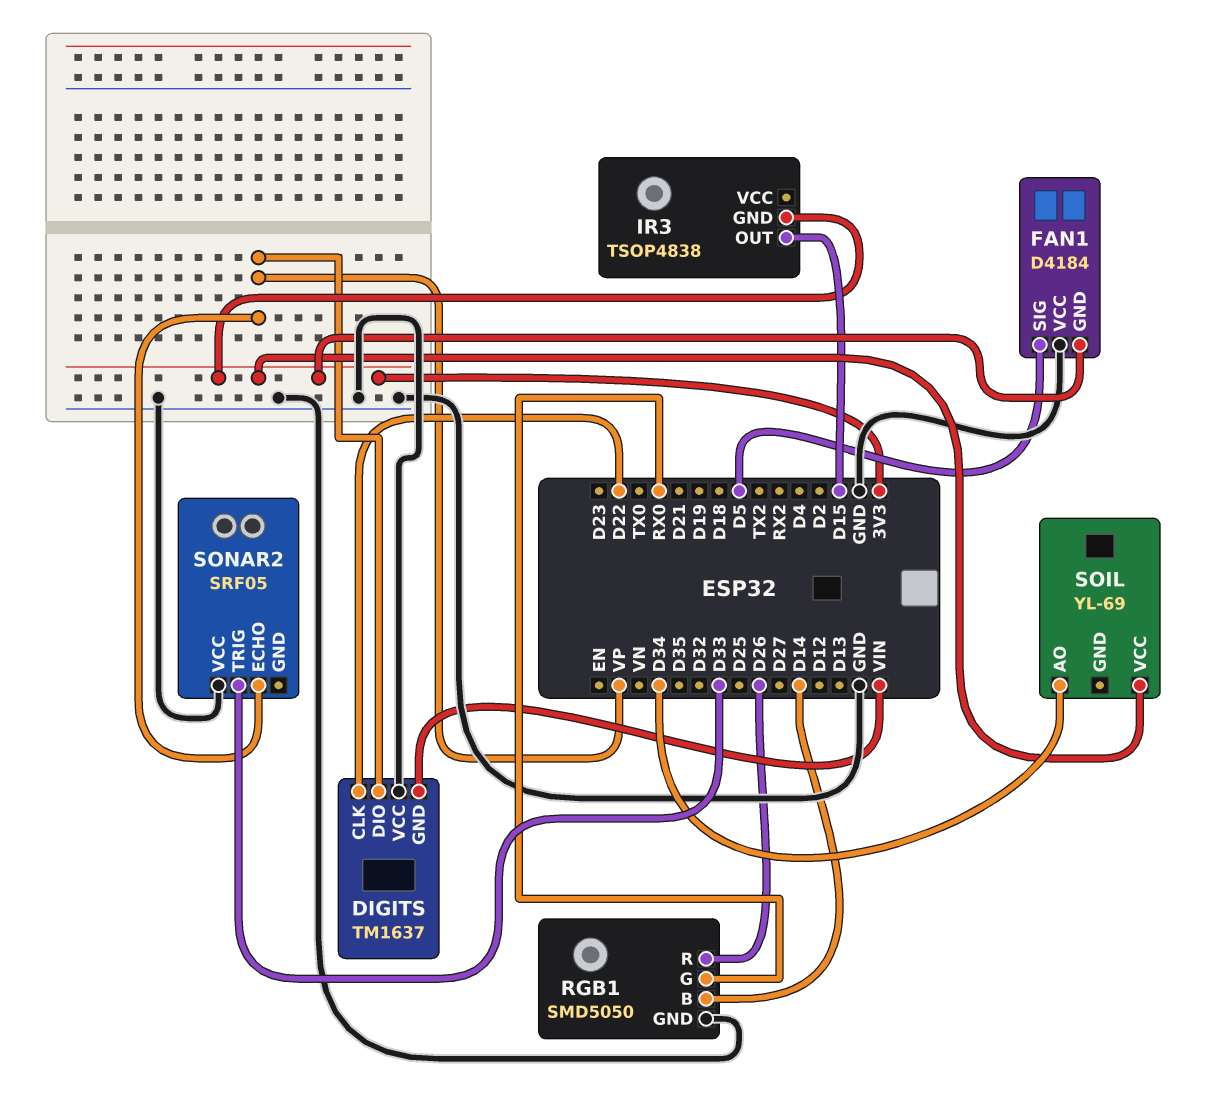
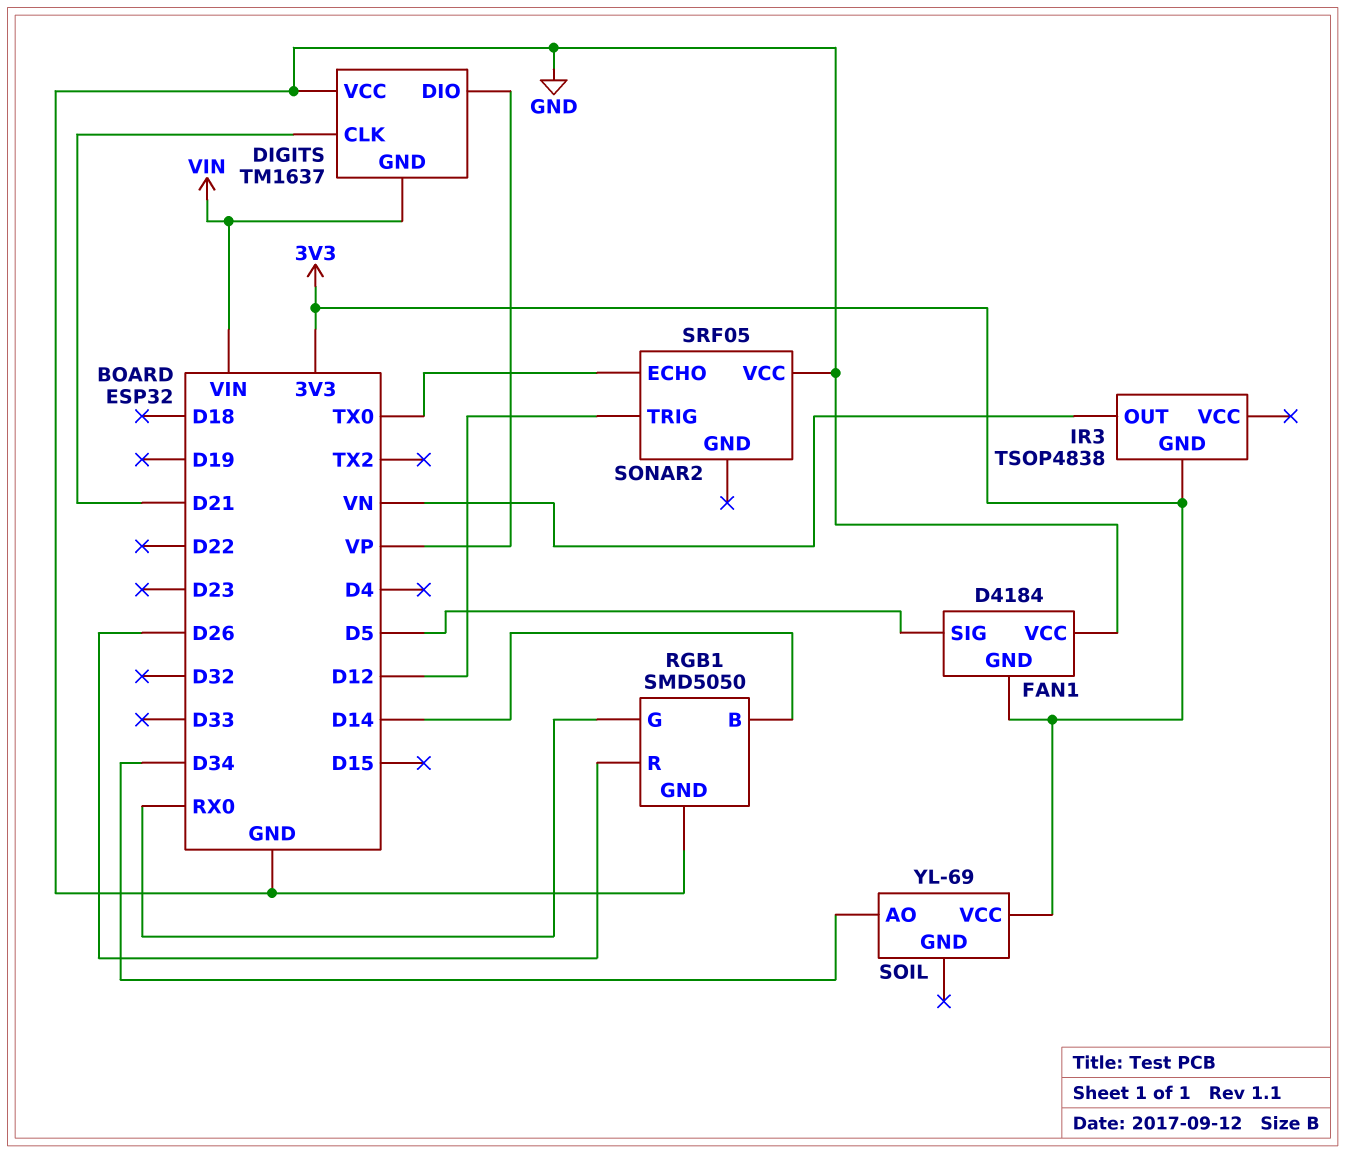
DIGITS pin CLK: D22 -> D21
IR3 pin OUT: D15 -> VN
SONAR2 pin ECHO: VP -> TX0
SONAR2 pin TRIG: D33 -> D12

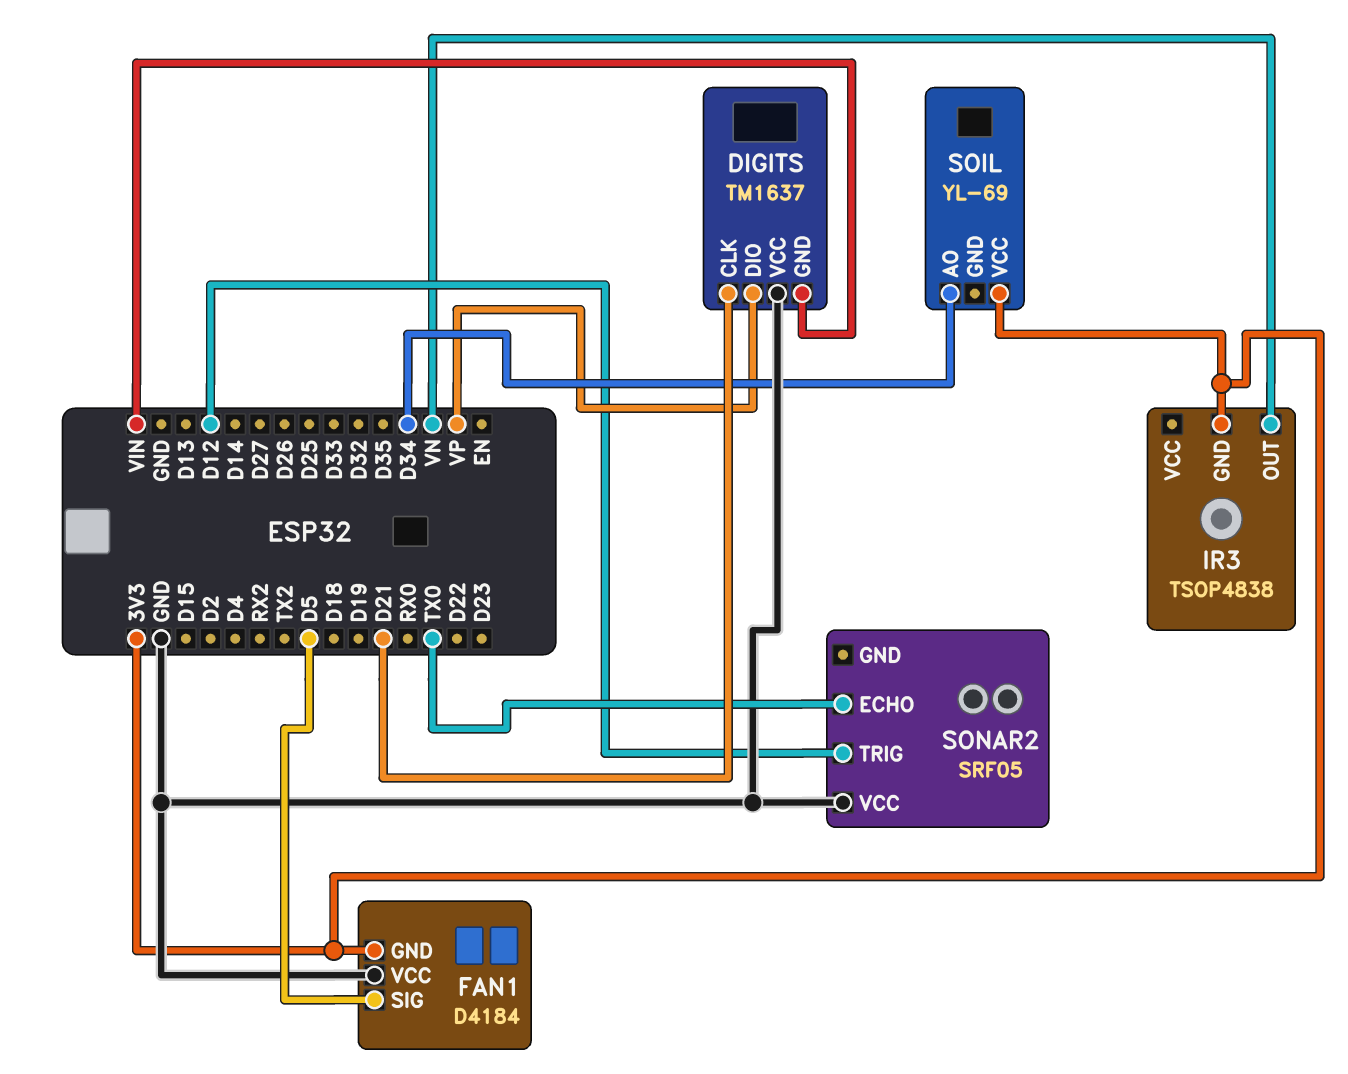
RGB1: SMD5050 -> none
RGB1 pin B: D14 -> none
RGB1 pin G: RX0 -> none
RGB1 pin GND: GND -> none
RGB1 pin R: D26 -> none

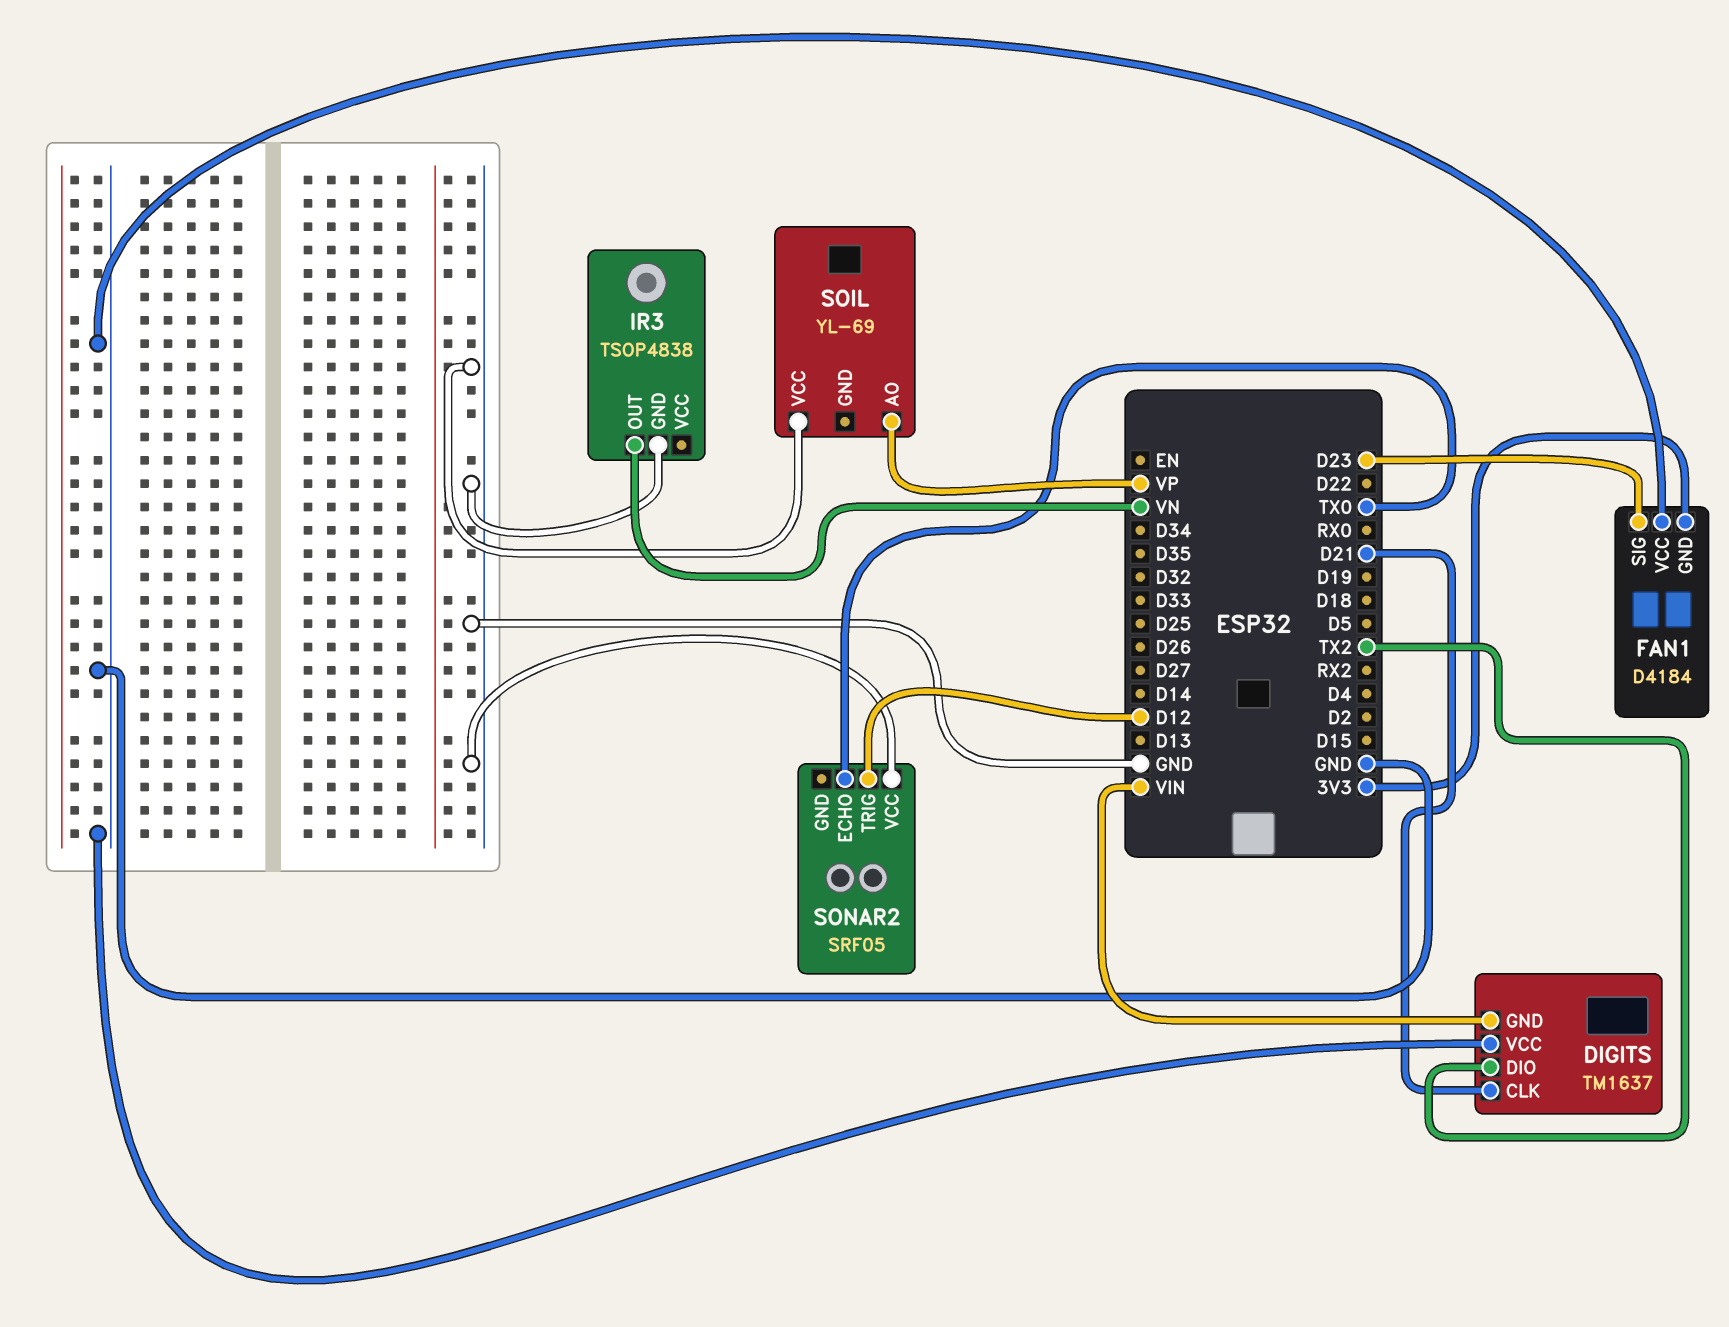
DIGITS pin DIO: VP -> TX2
FAN1 pin SIG: D5 -> D23
IR3 pin GND: 3V3 -> GND
SOIL pin AO: D34 -> VP
SOIL pin VCC: 3V3 -> GND

